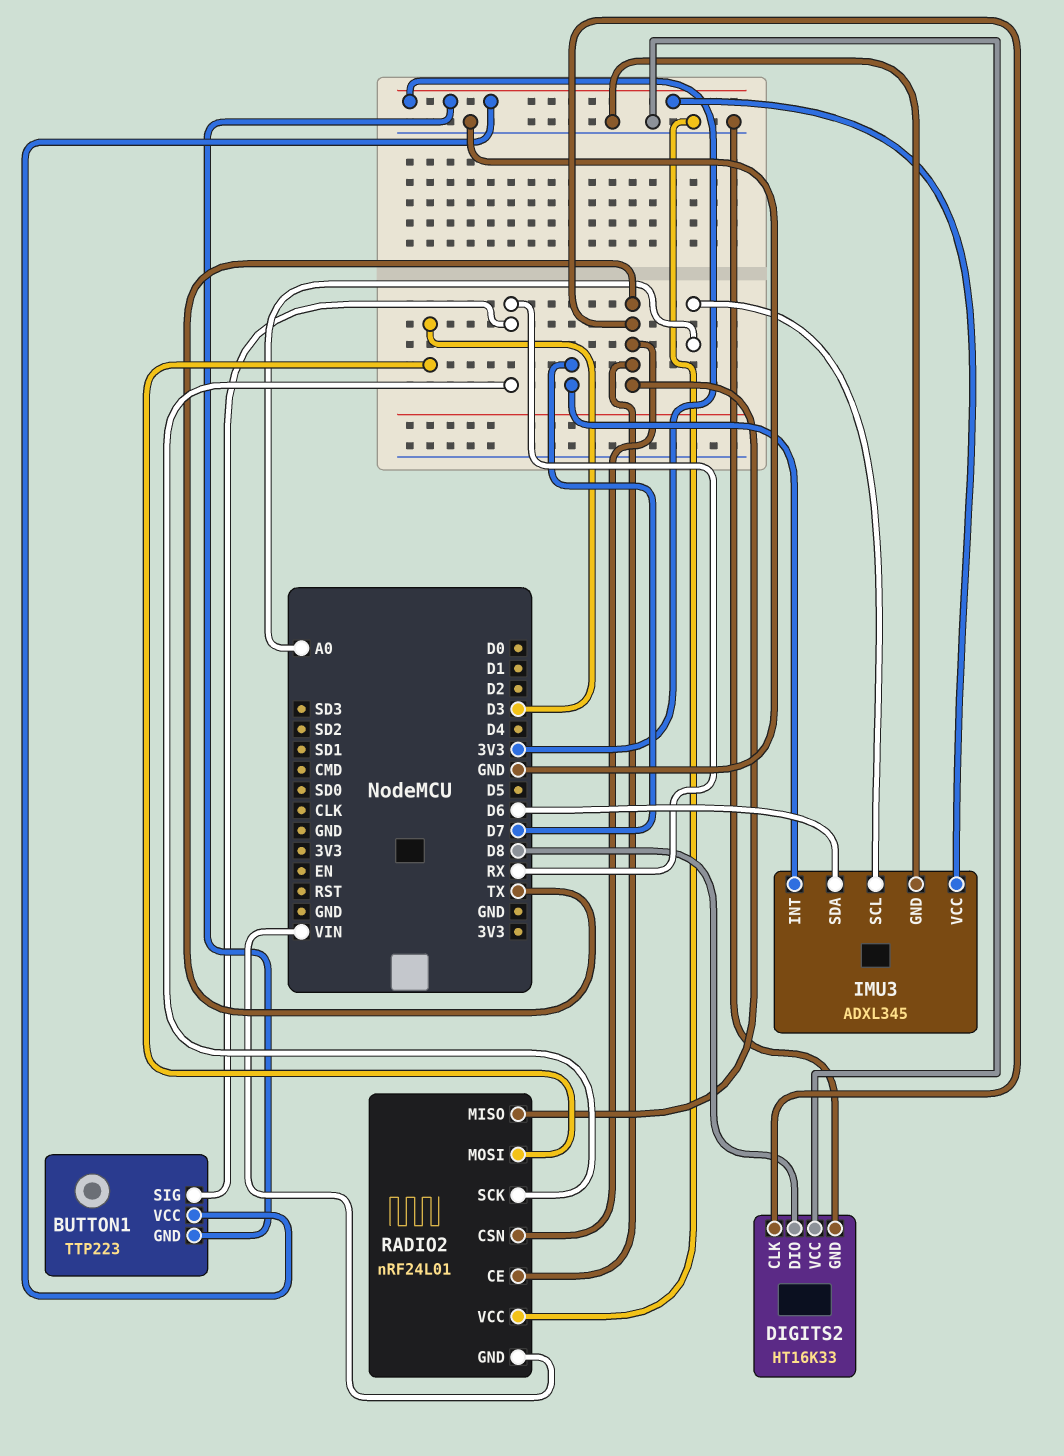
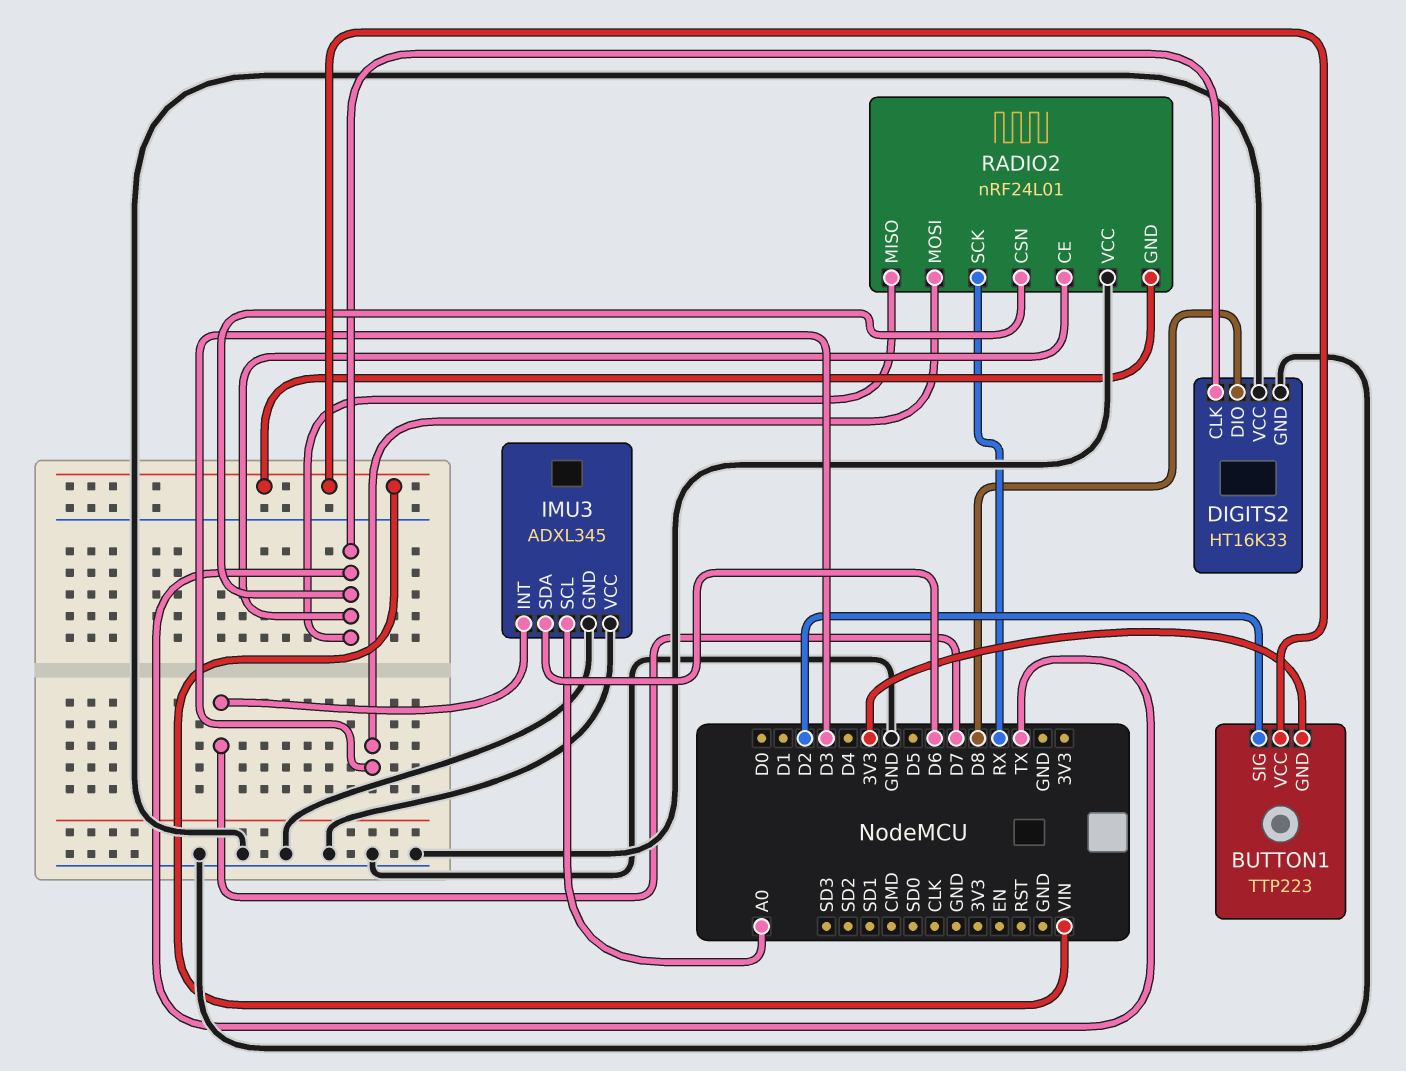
BUTTON1 pin SIG: RX -> D2
BUTTON1 pin VCC: 3V3 -> VIN
IMU3 pin VCC: 3V3 -> GND

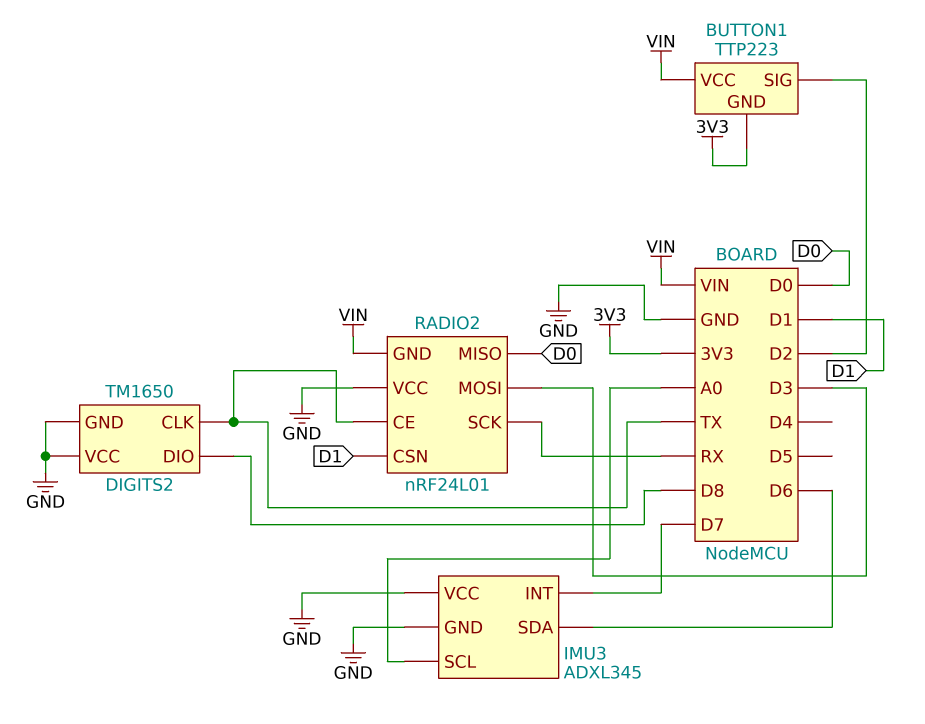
DIGITS2: HT16K33 -> TM1650
RADIO2 pin CSN: TX -> D1
RADIO2 pin MISO: TX -> D0

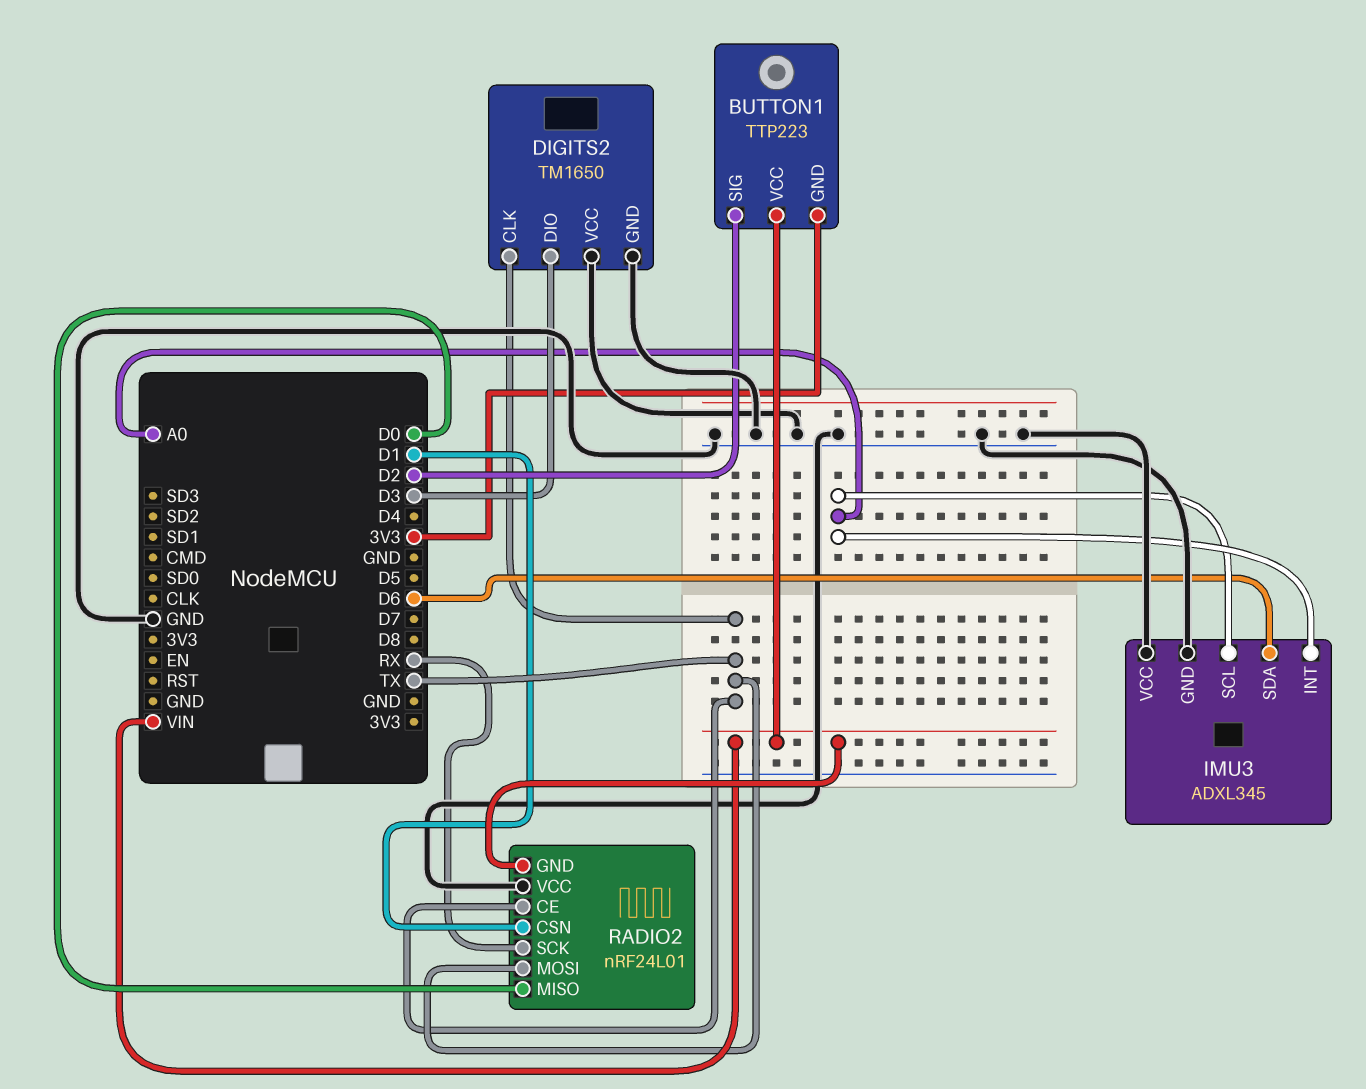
DIGITS2 pin DIO: D8 -> D3
IMU3 pin INT: D7 -> A0
RADIO2 pin MOSI: D3 -> TX

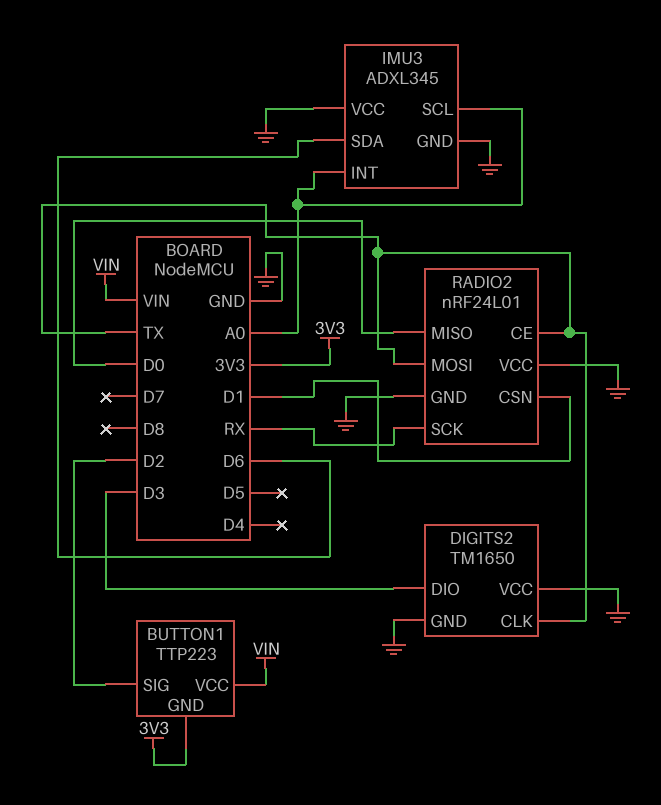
RADIO2 pin GND: VIN -> GND

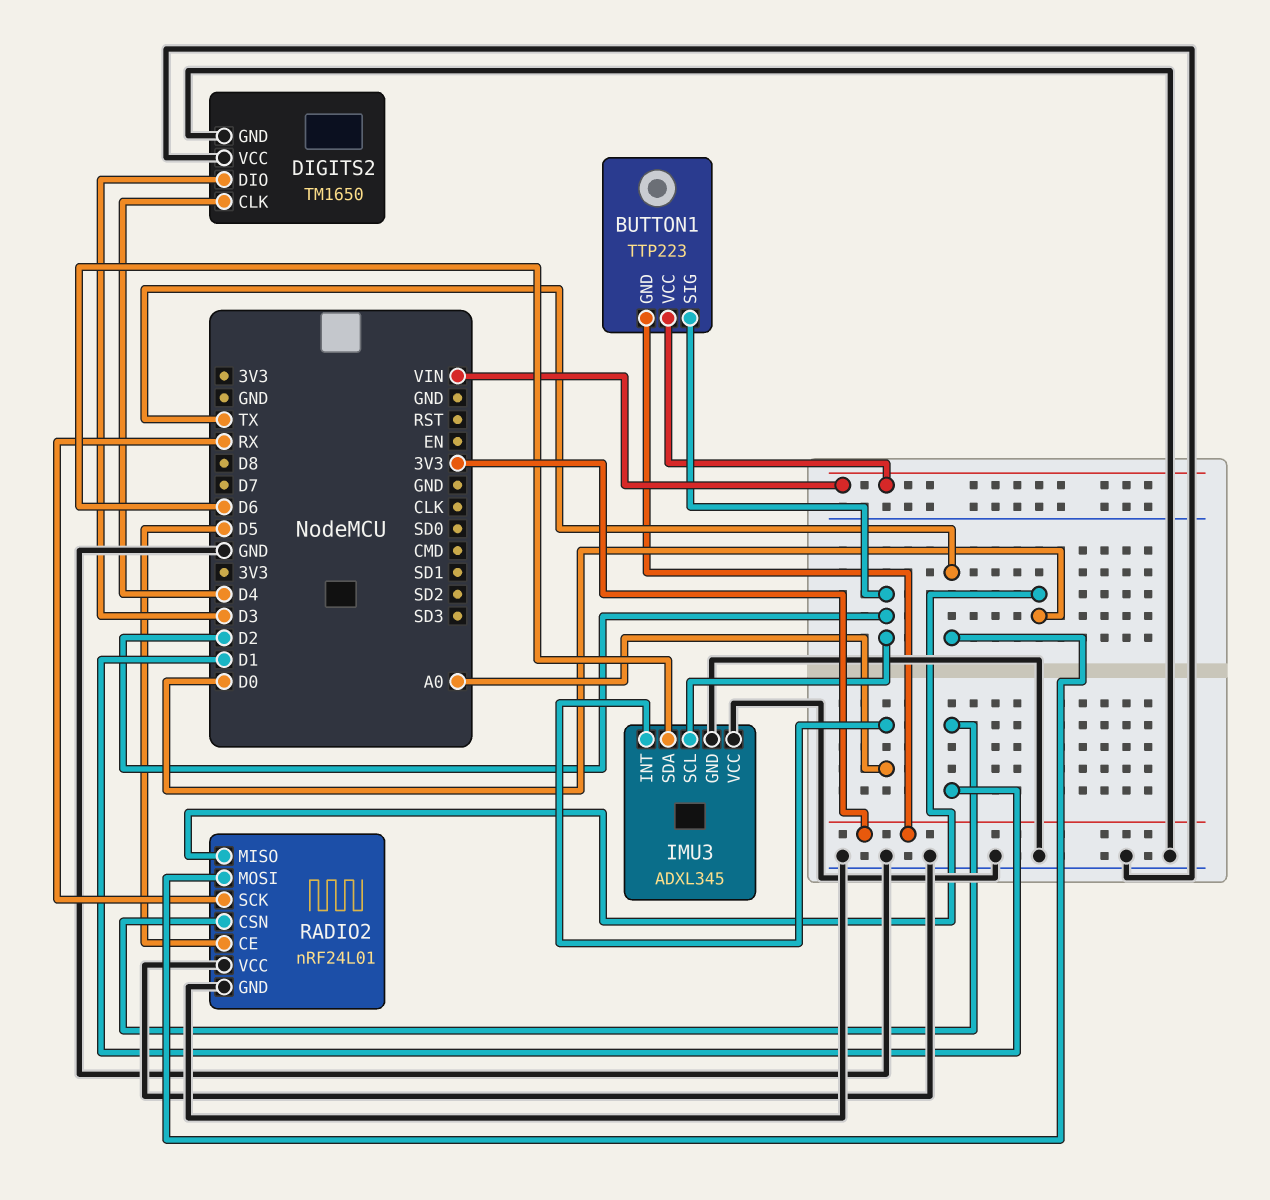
DIGITS2 pin CLK: TX -> D4
IMU3 pin SCL: A0 -> D2
RADIO2 pin CE: TX -> D5

